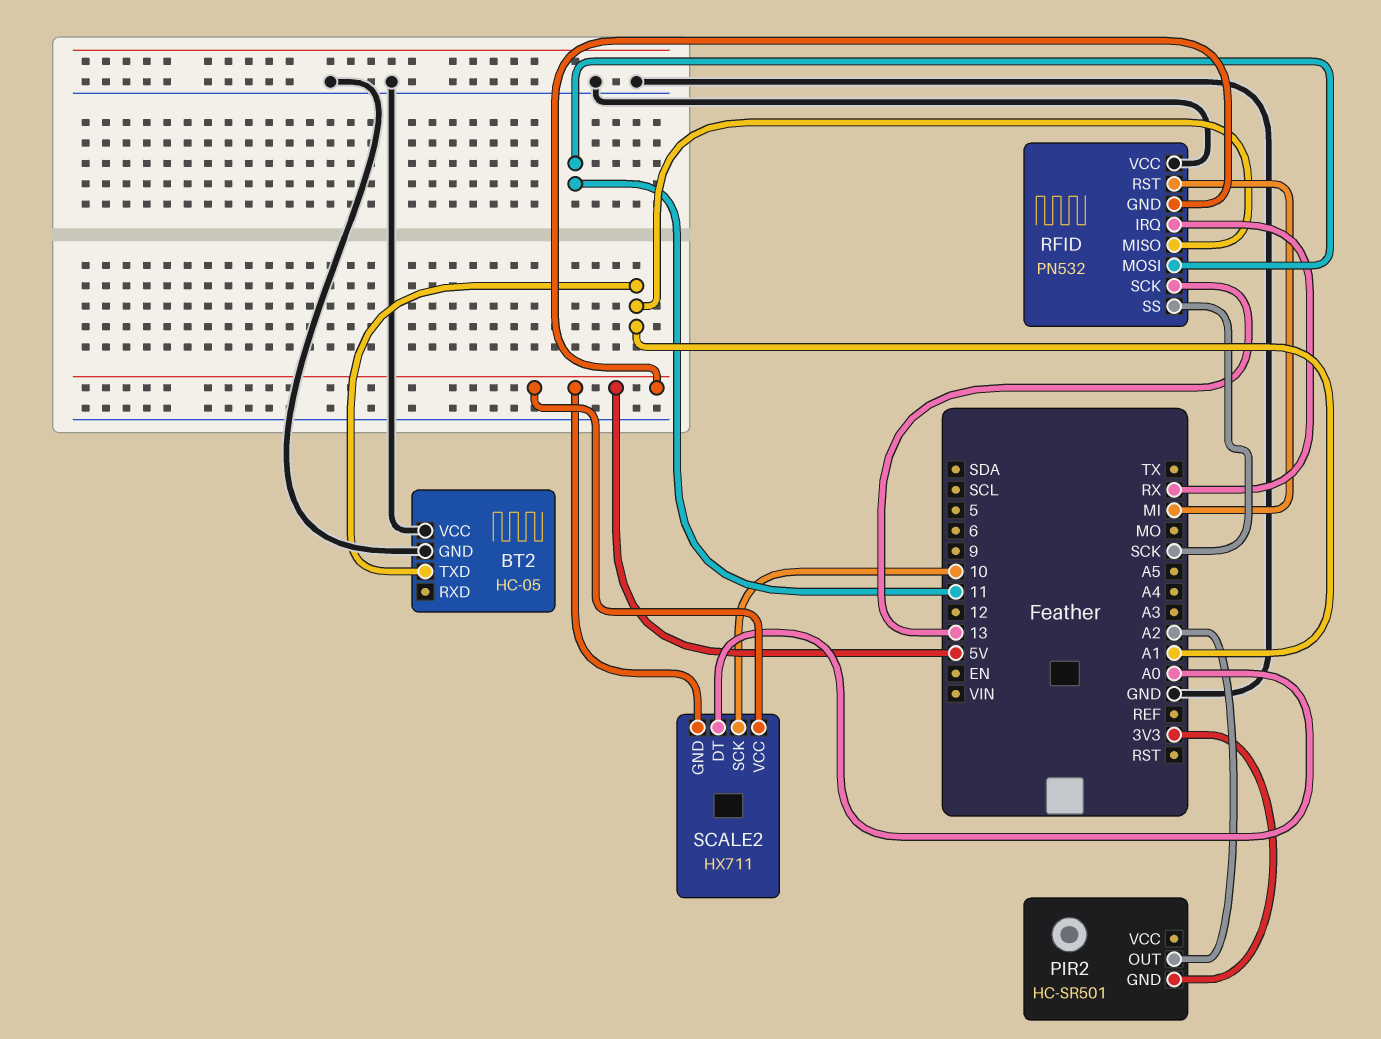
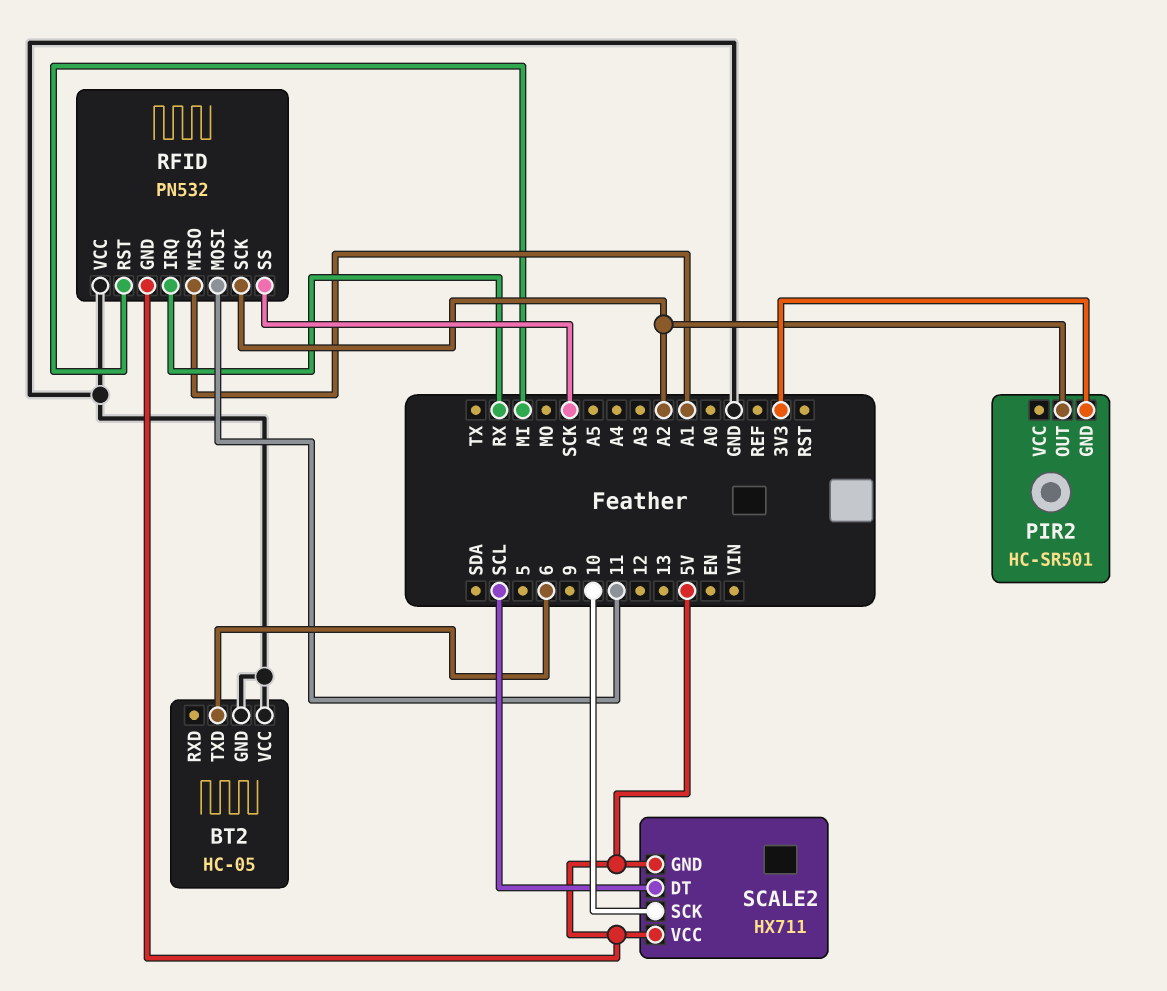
BT2 pin TXD: A1 -> 6
RFID pin SCK: 13 -> A2
SCALE2 pin DT: A0 -> SCL

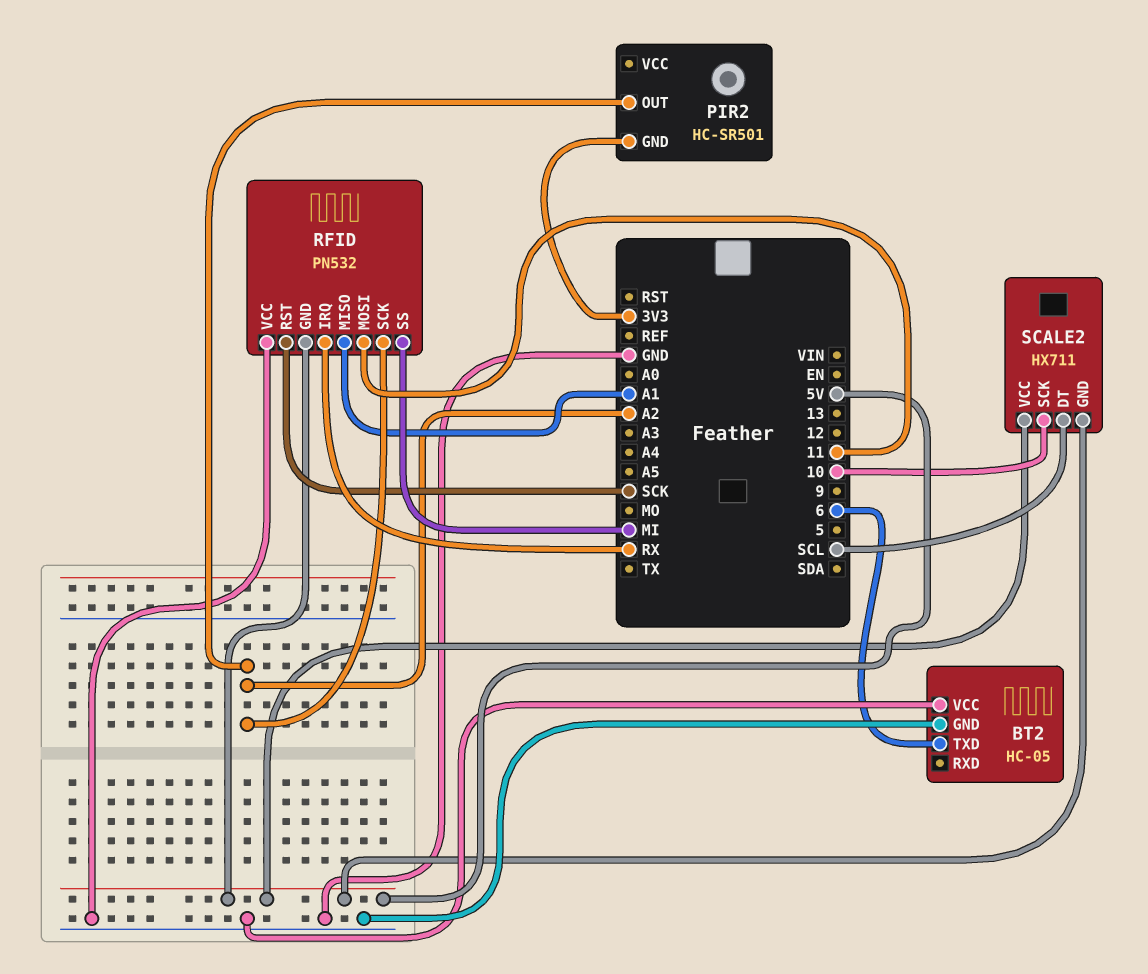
RFID pin RST: MI -> SCK
RFID pin SS: SCK -> MI

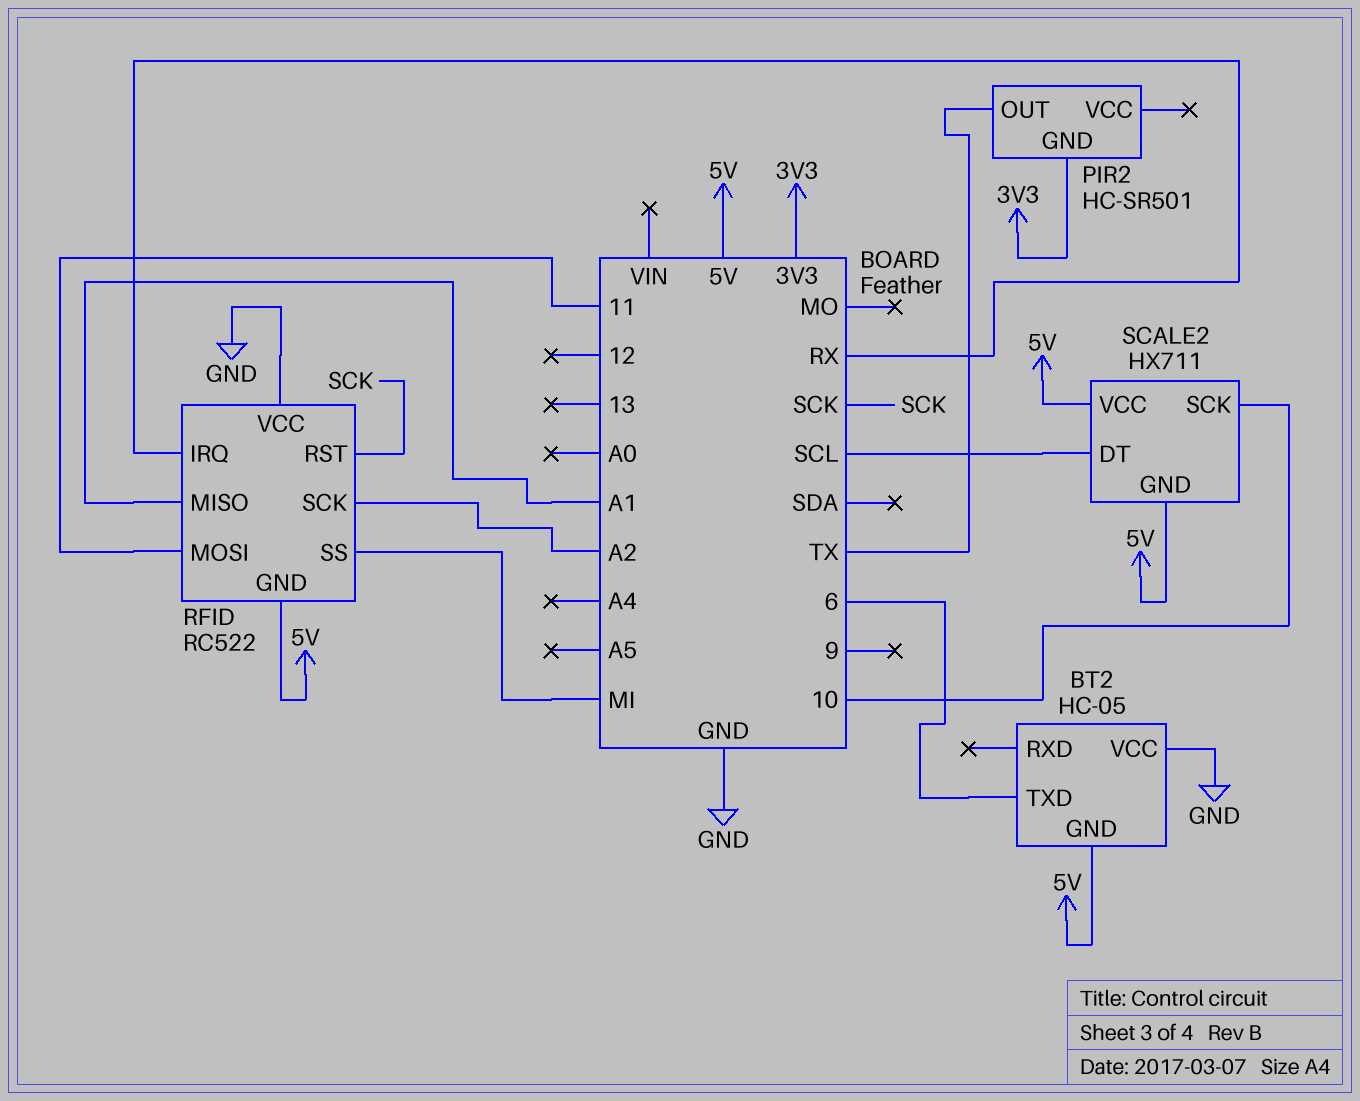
BT2 pin GND: GND -> 5V
PIR2 pin OUT: A2 -> TX
RFID: PN532 -> RC522

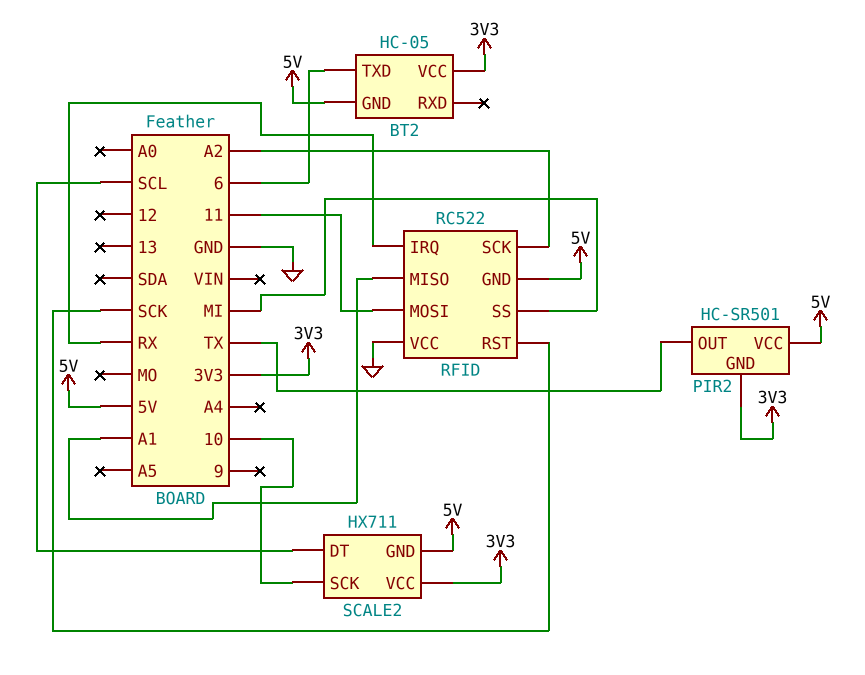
BT2 pin VCC: GND -> 3V3
PIR2 pin VCC: none -> 5V
SCALE2 pin VCC: 5V -> 3V3

